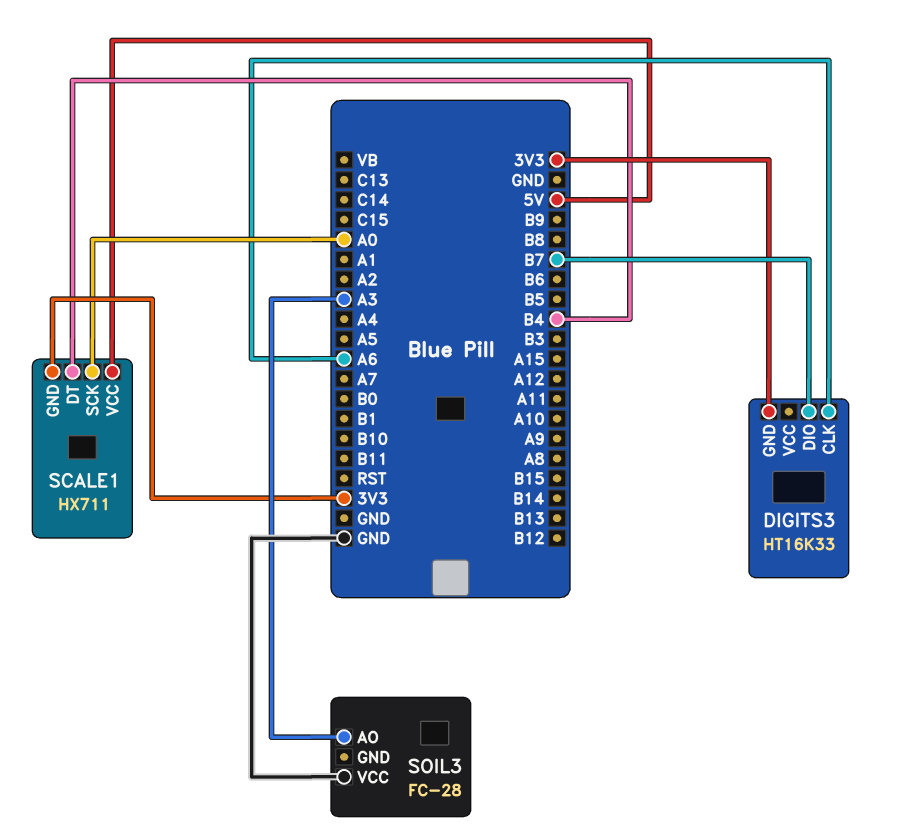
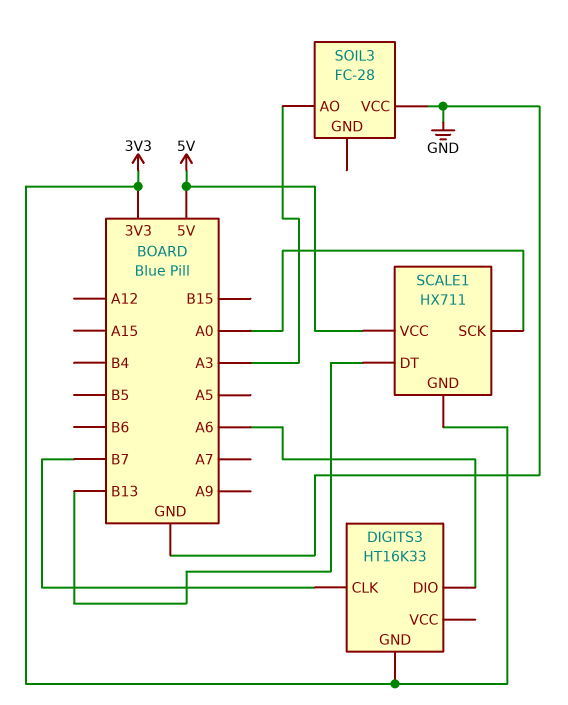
DIGITS3 pin CLK: A6 -> B7
DIGITS3 pin DIO: B7 -> A6
SCALE1 pin DT: B4 -> B13

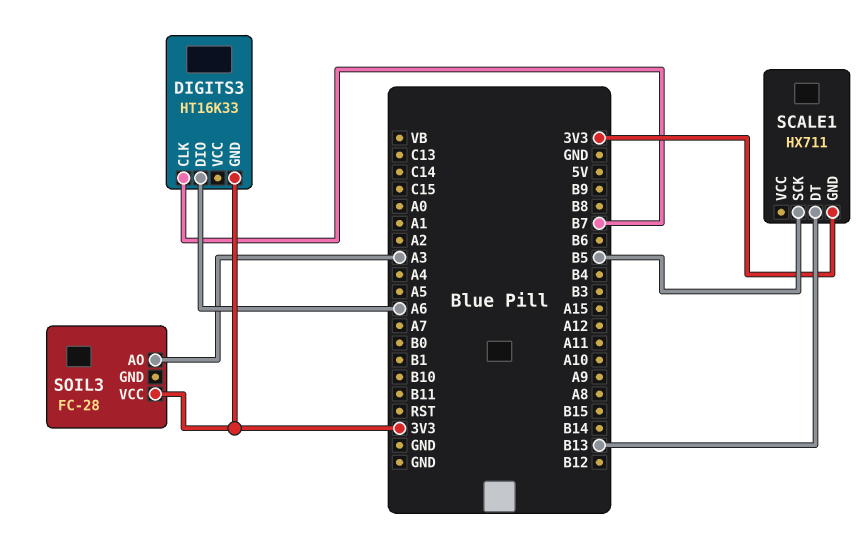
SCALE1 pin SCK: A0 -> B5
SCALE1 pin VCC: 5V -> none
SOIL3 pin VCC: GND -> 3V3

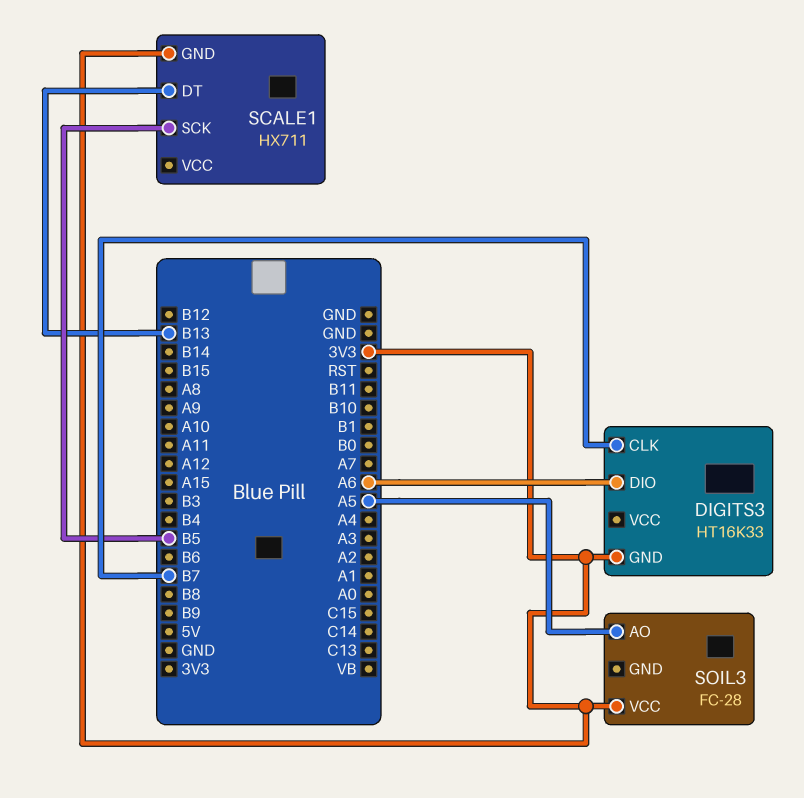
SOIL3 pin AO: A3 -> A5

